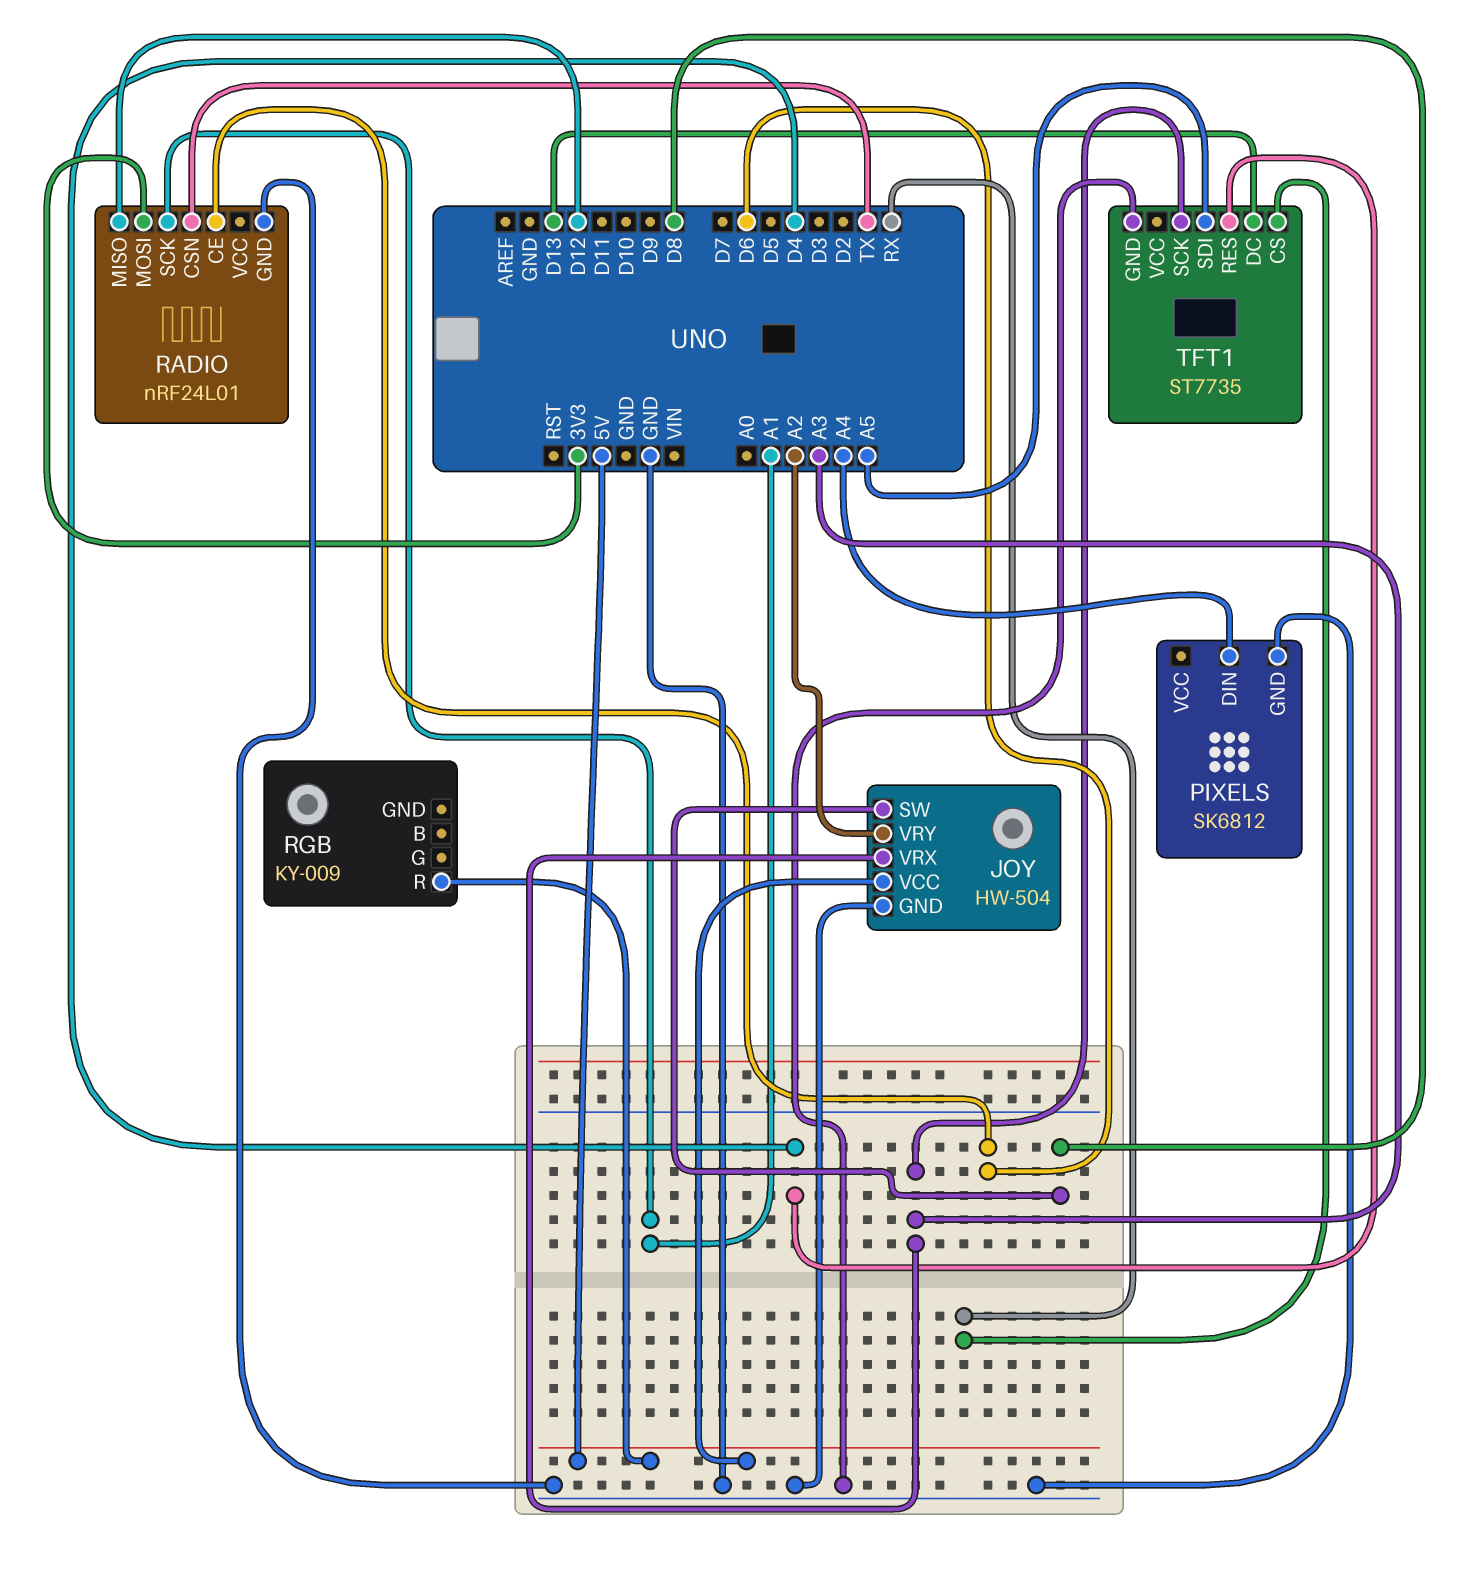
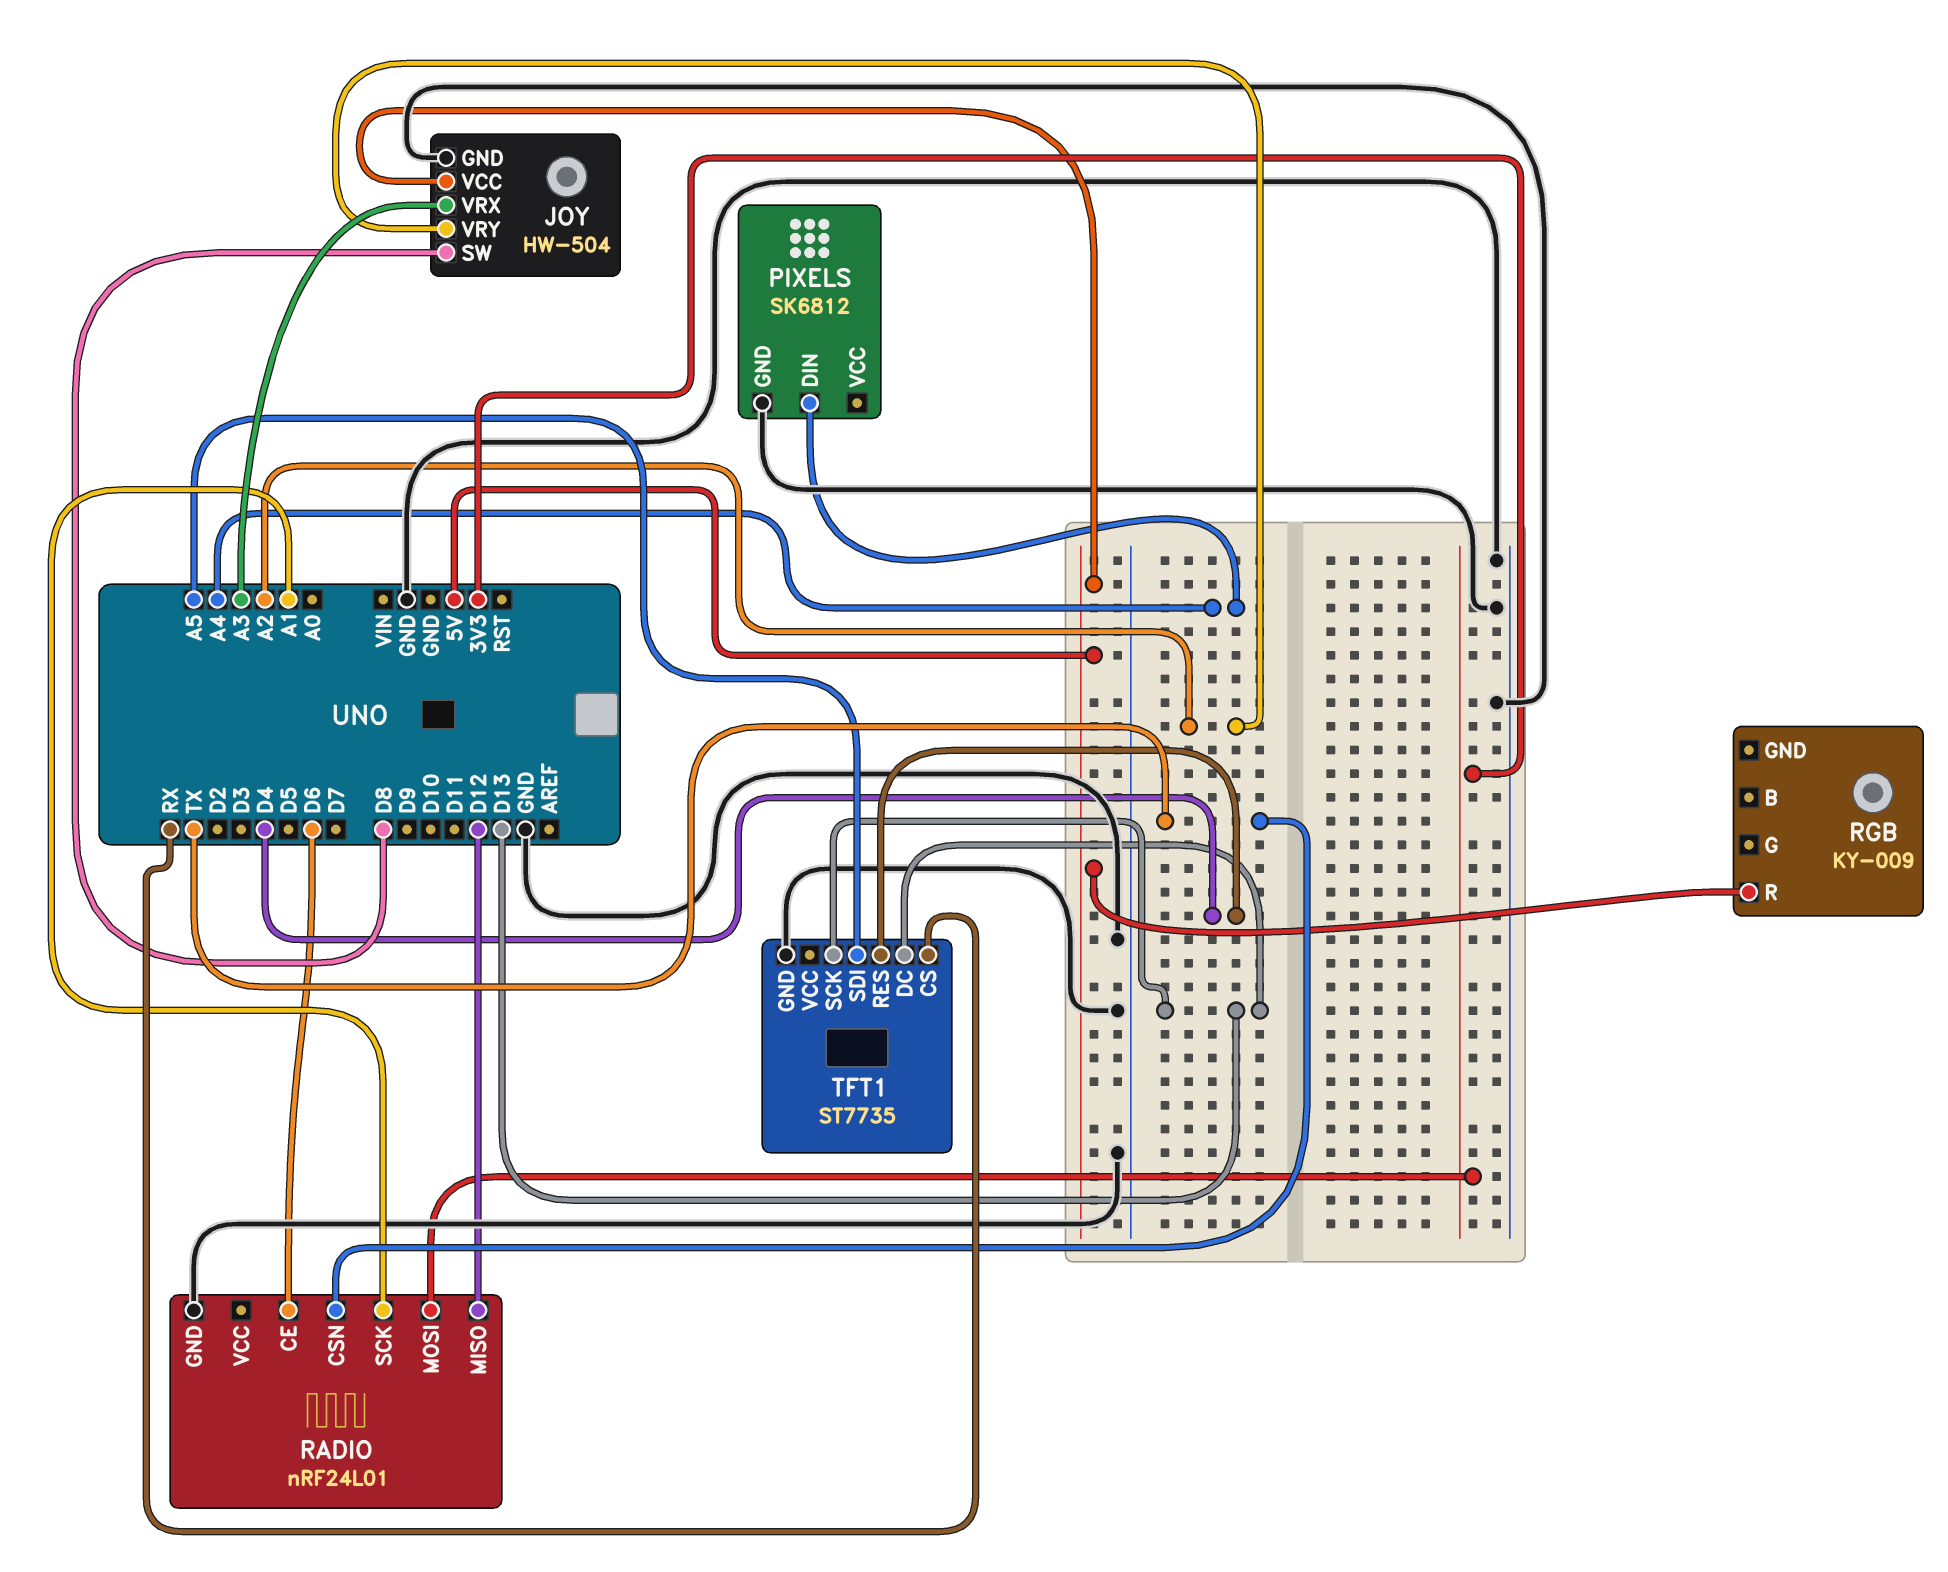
TFT1 pin SCK: A3 -> D13

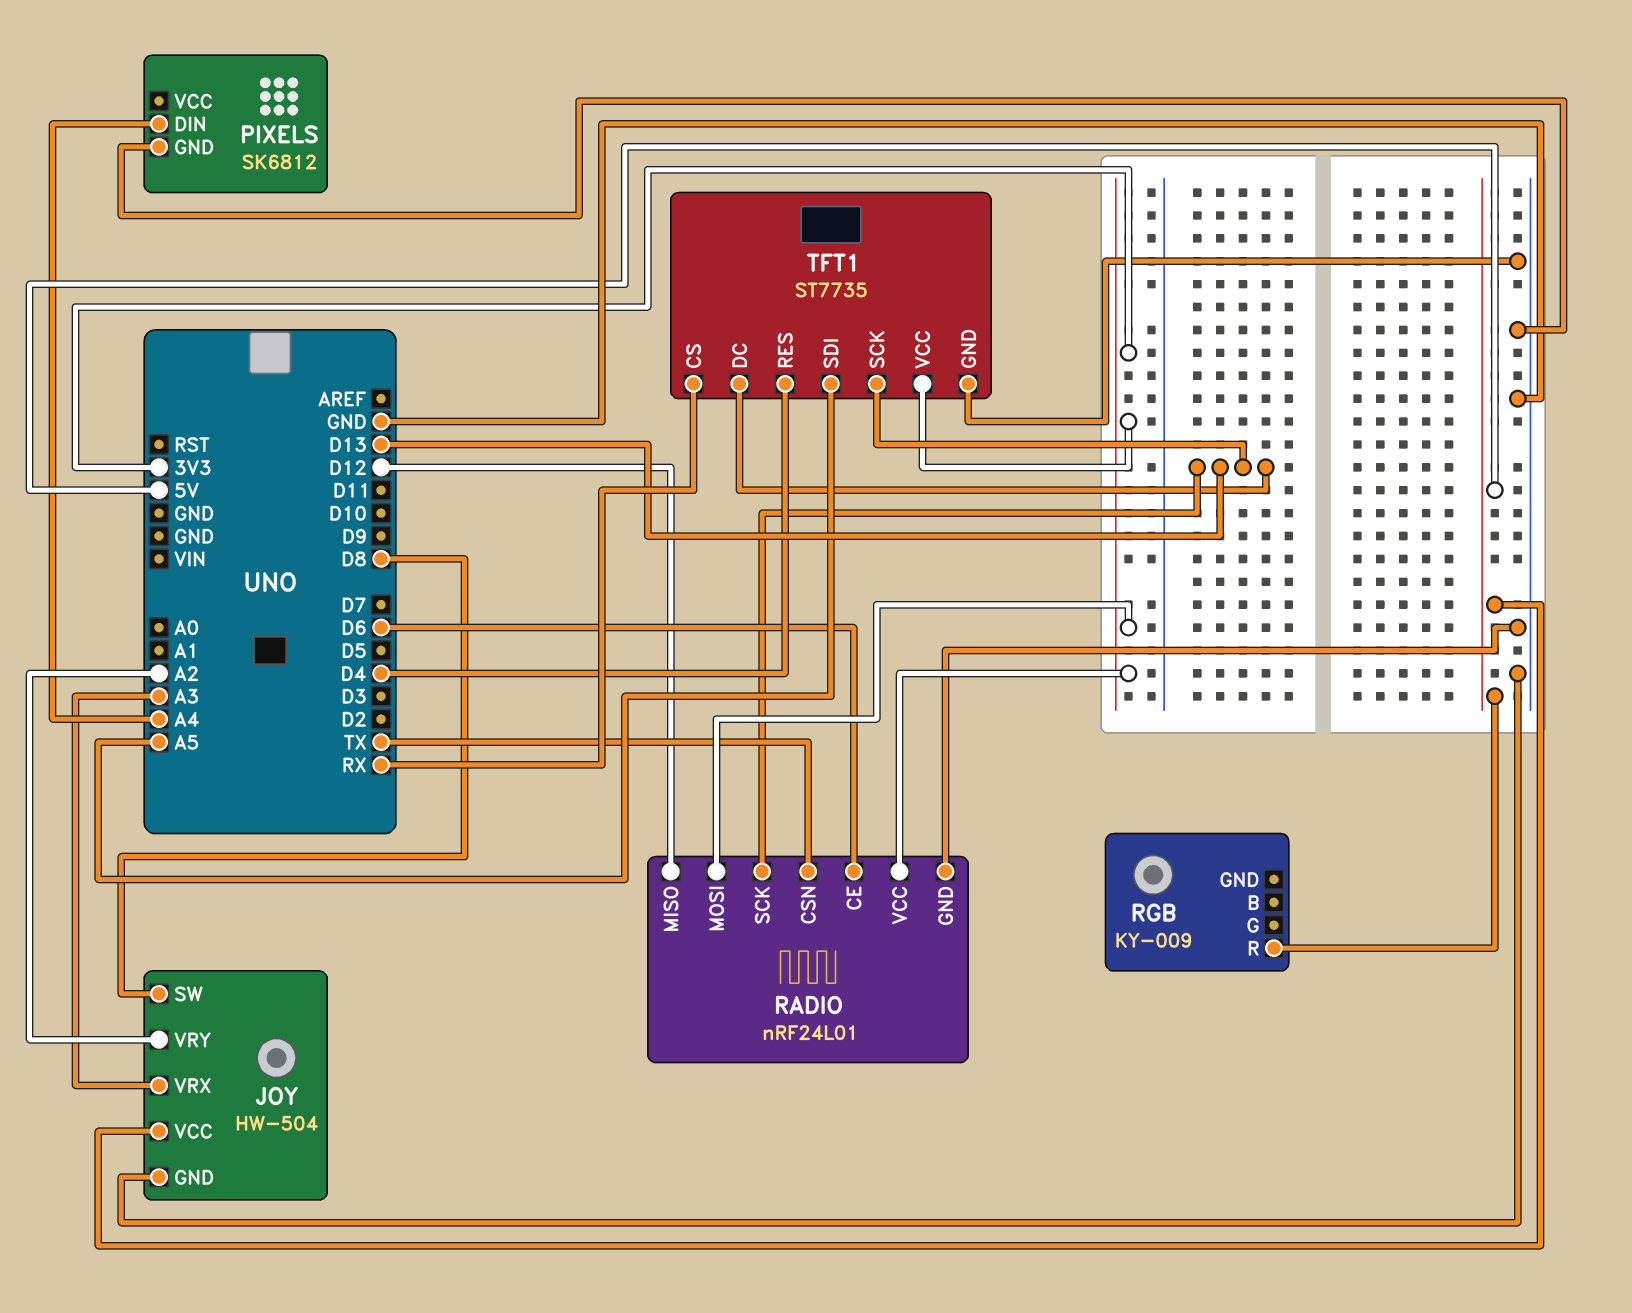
RADIO pin SCK: A1 -> D13
RADIO pin VCC: none -> 3V3
TFT1 pin VCC: none -> 3V3

